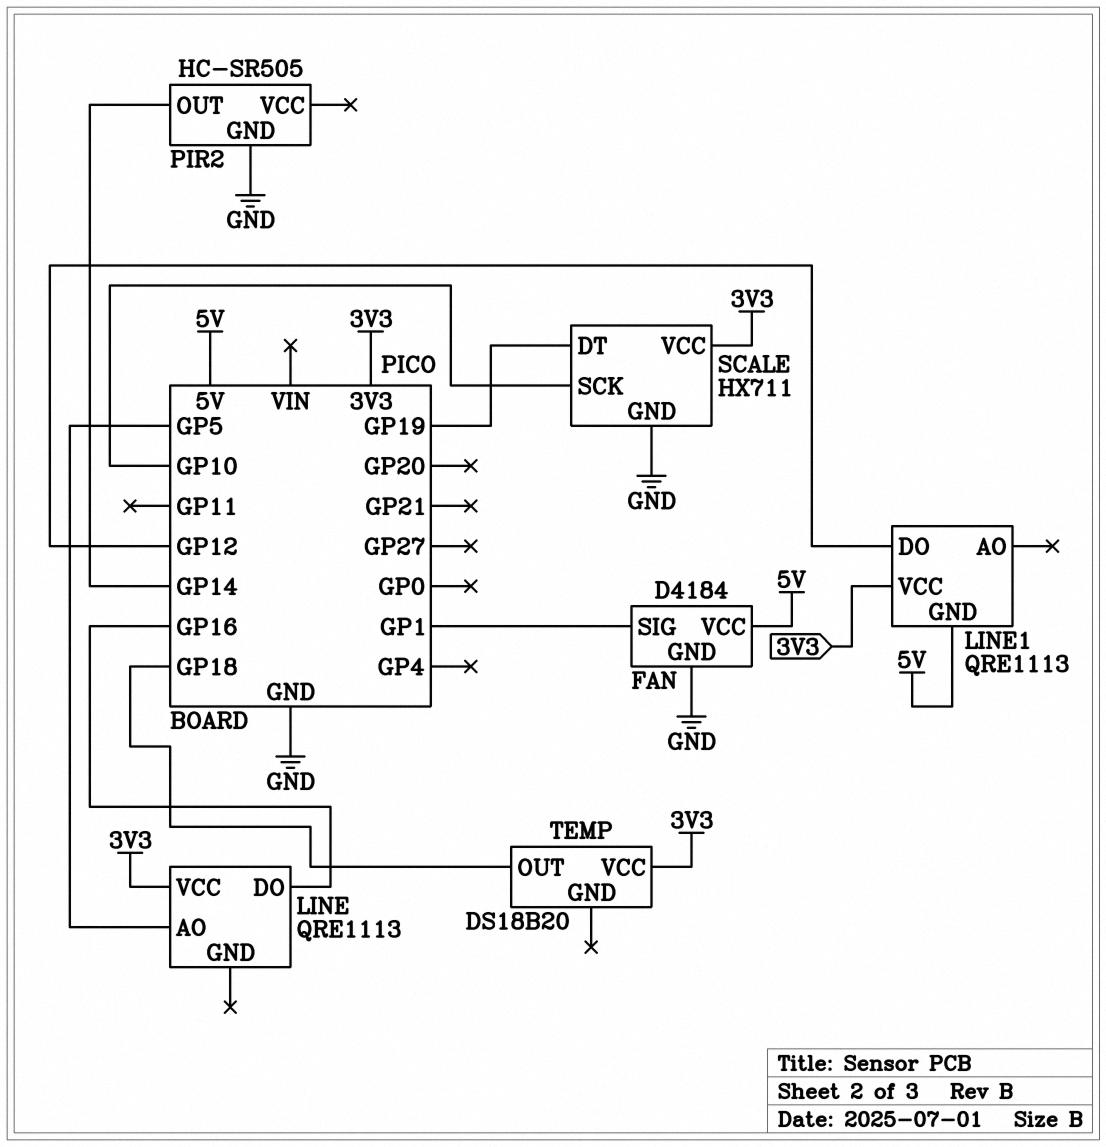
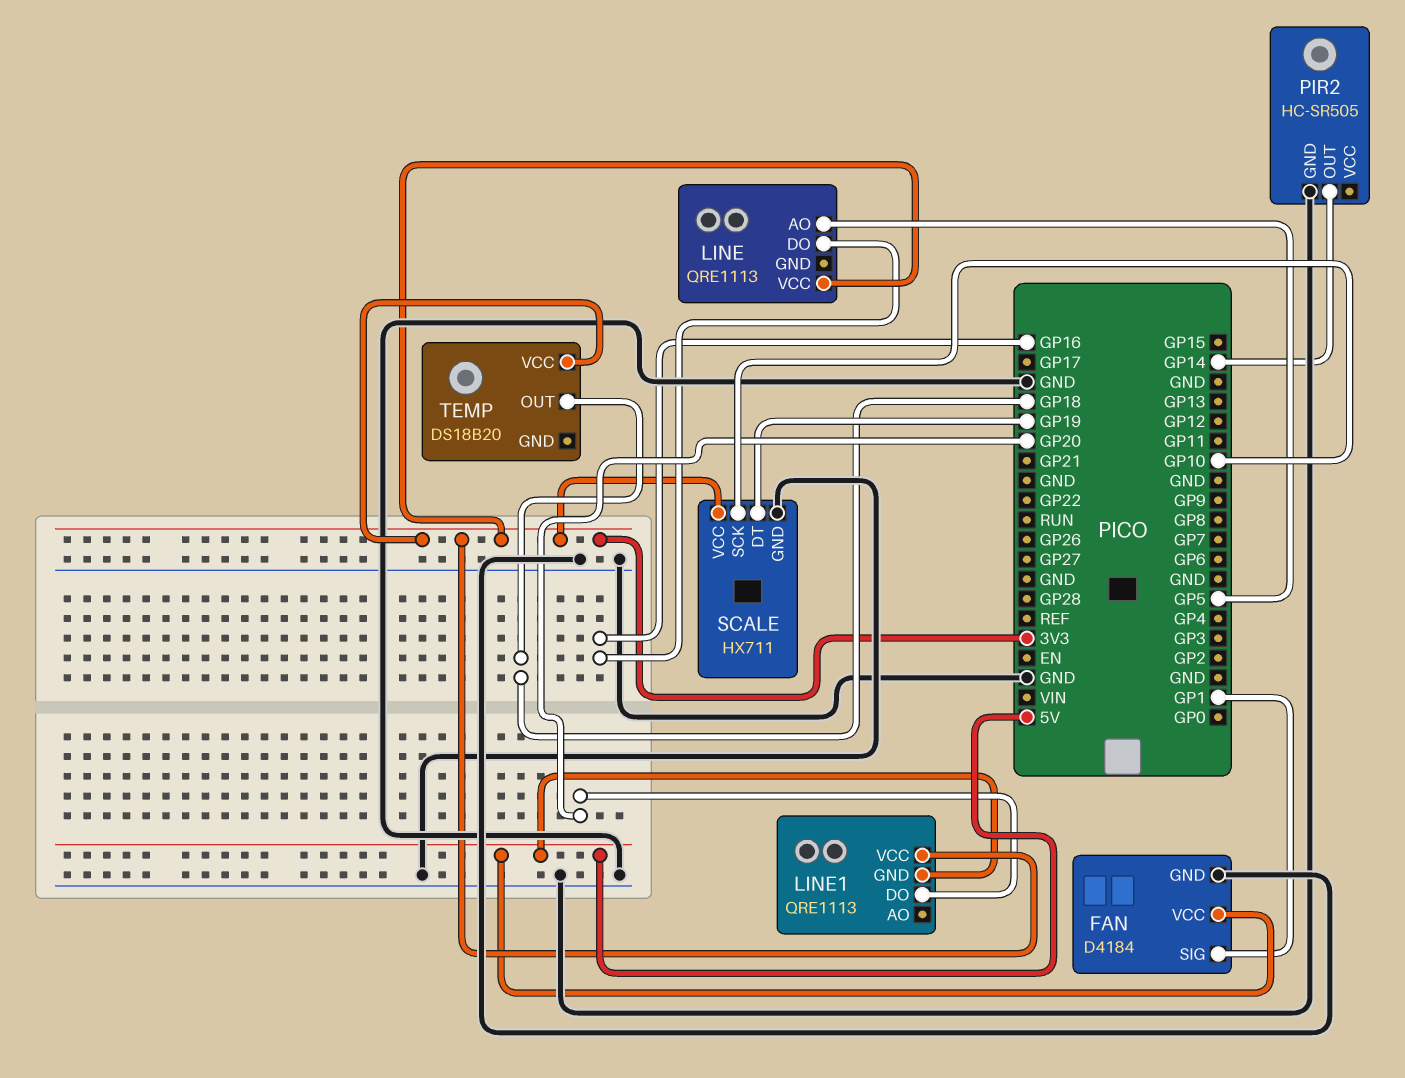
LINE1 pin DO: GP12 -> GP20

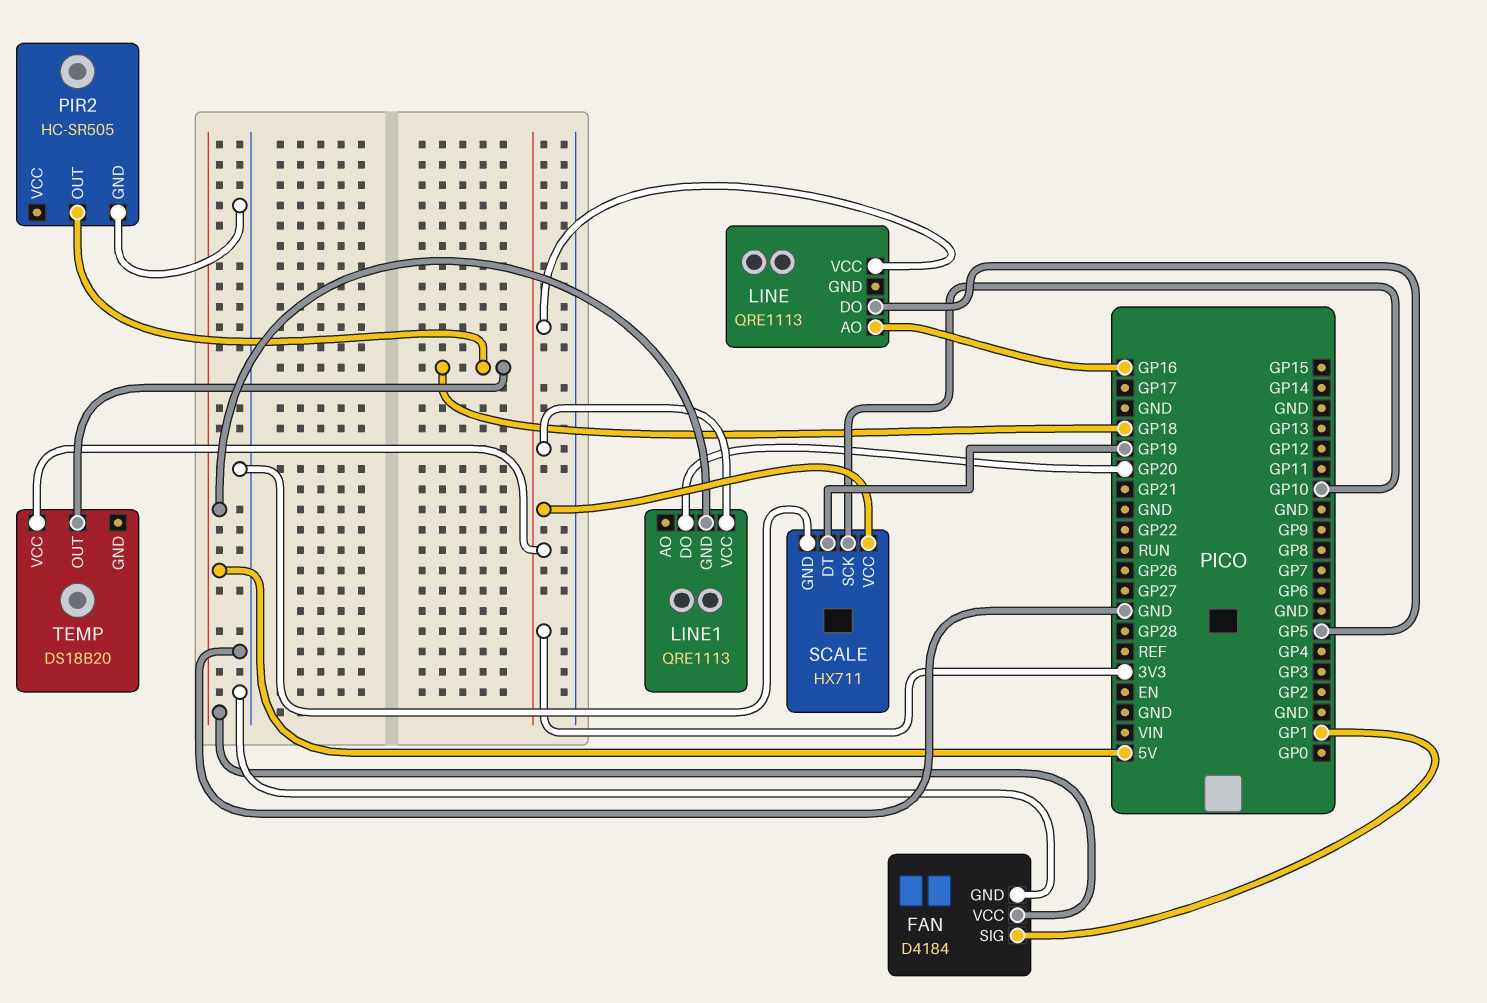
LINE pin AO: GP5 -> GP16
LINE pin DO: GP16 -> GP5
PIR2 pin OUT: GP14 -> GP18

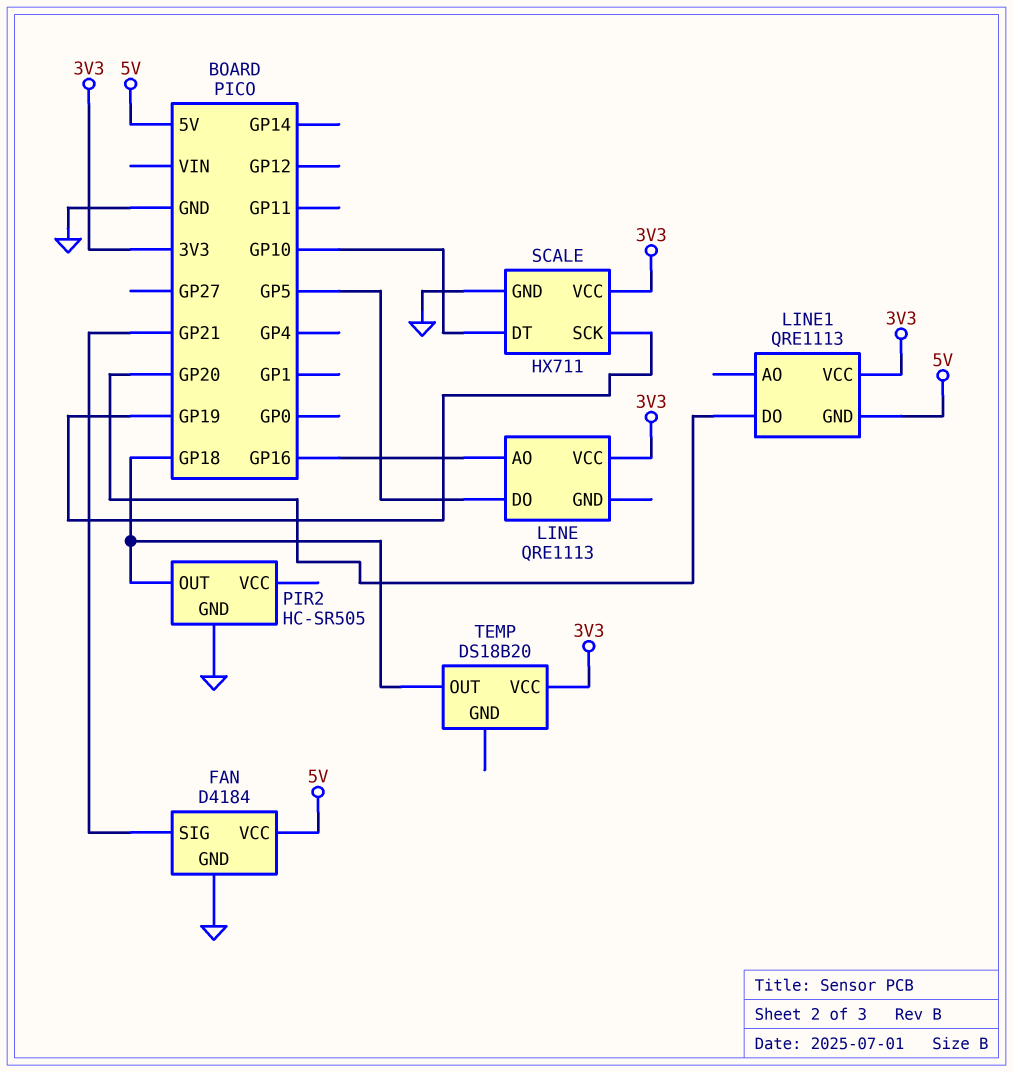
FAN pin SIG: GP1 -> GP21
SCALE pin DT: GP19 -> GP10
SCALE pin SCK: GP10 -> GP19

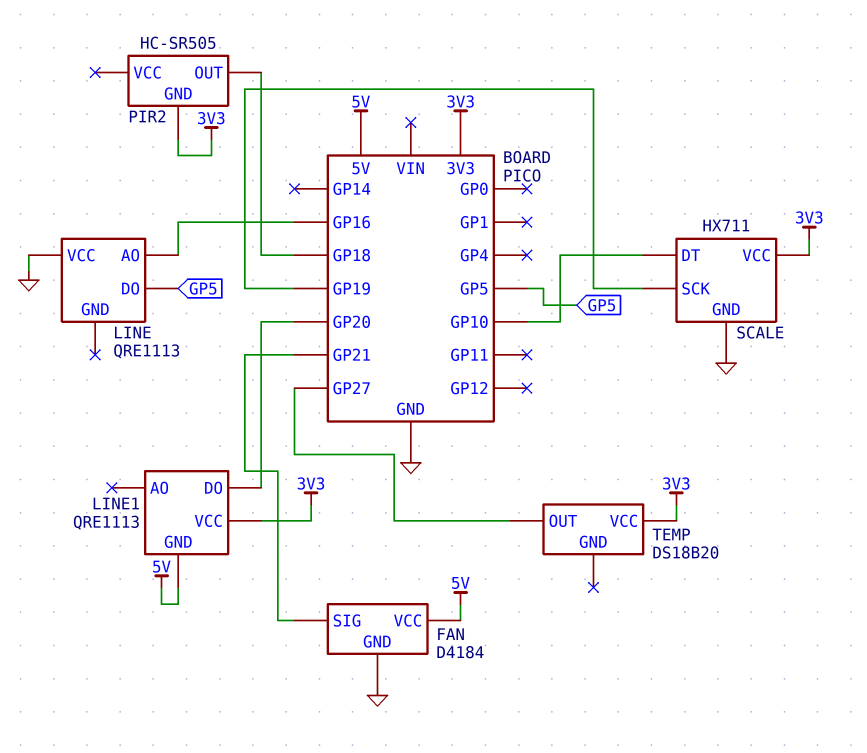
LINE pin VCC: 3V3 -> GND
PIR2 pin GND: GND -> 3V3
TEMP pin OUT: GP18 -> GP27

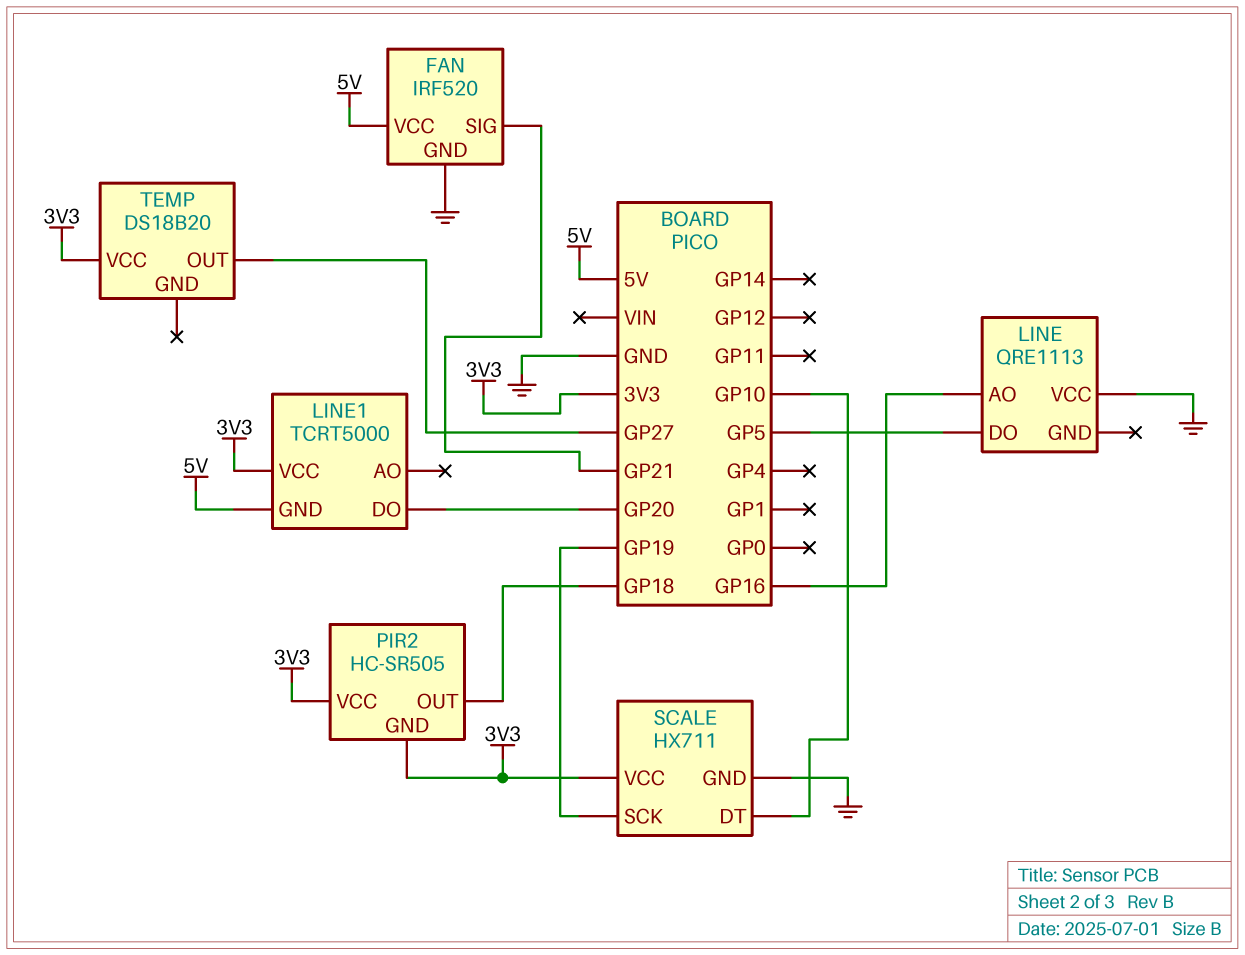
FAN: D4184 -> IRF520
LINE1: QRE1113 -> TCRT5000
PIR2 pin VCC: none -> 3V3

